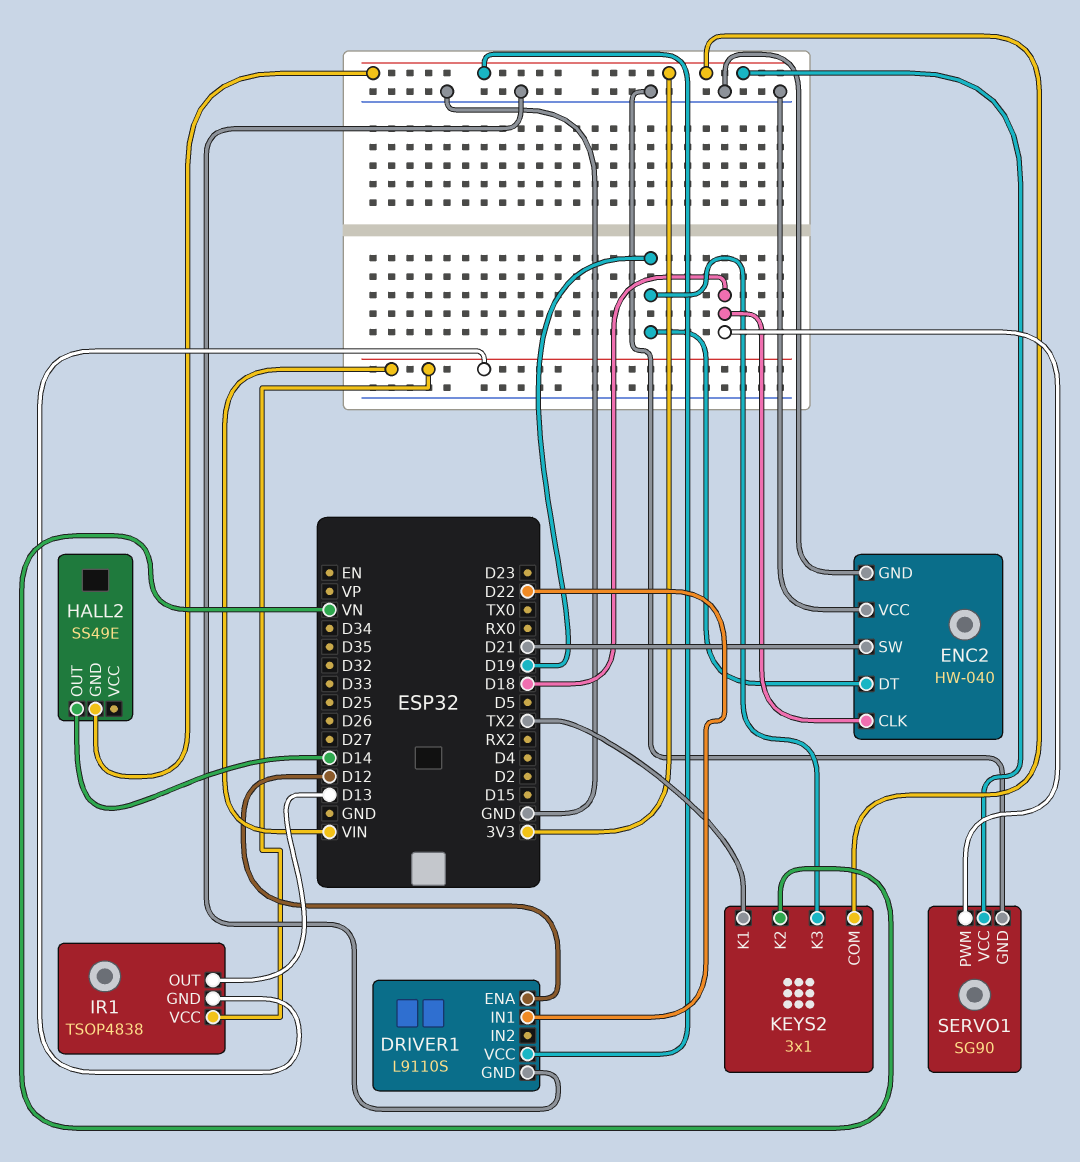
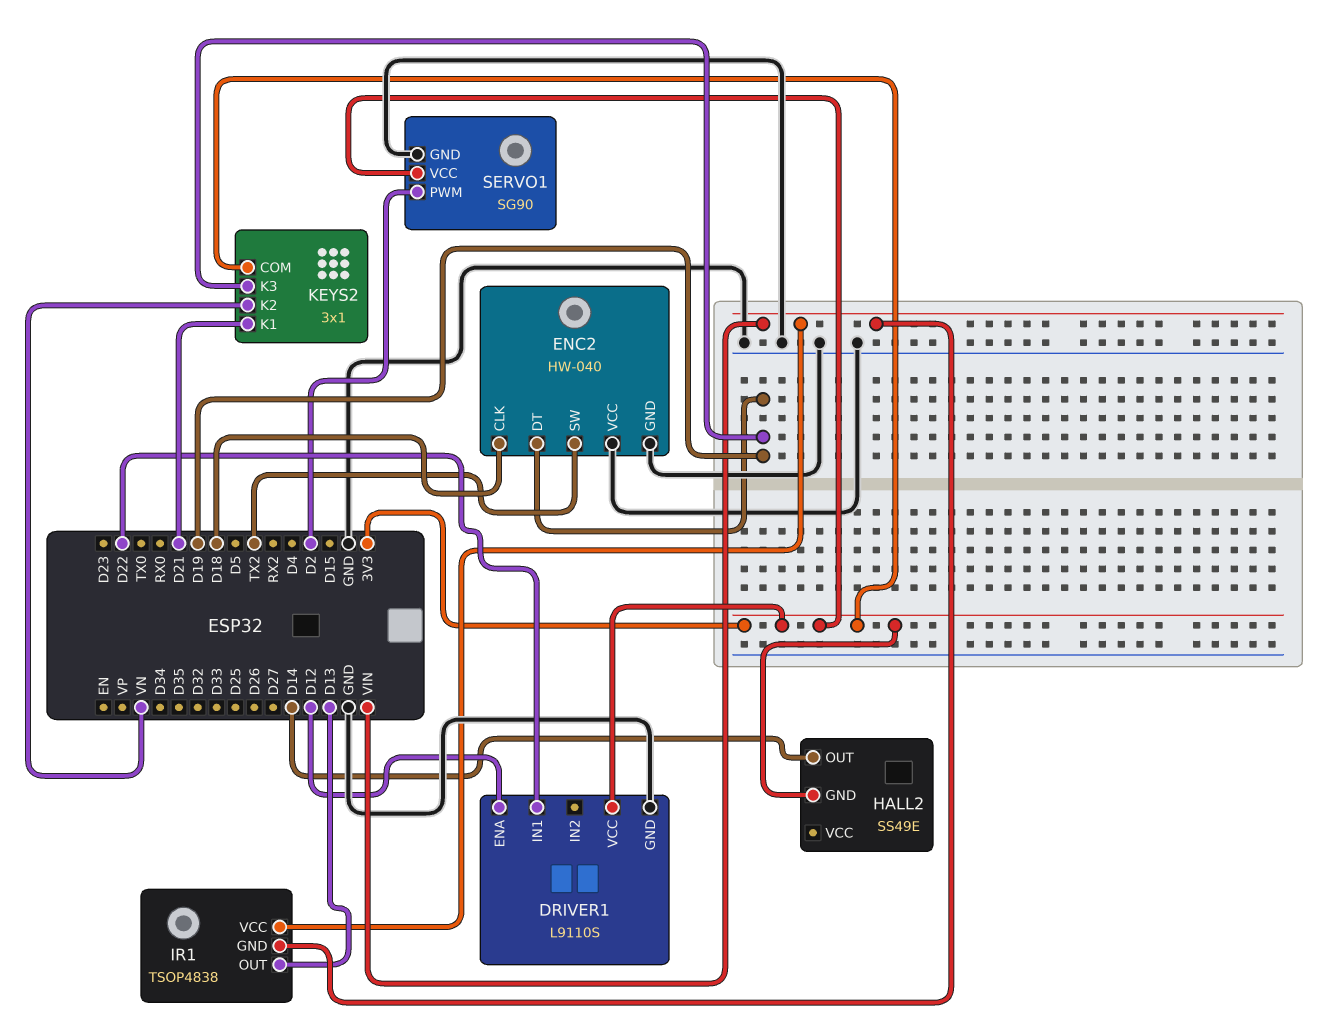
ENC2 pin SW: D21 -> TX2
KEYS2 pin K1: TX2 -> D21
SERVO1 pin PWM: D18 -> D2

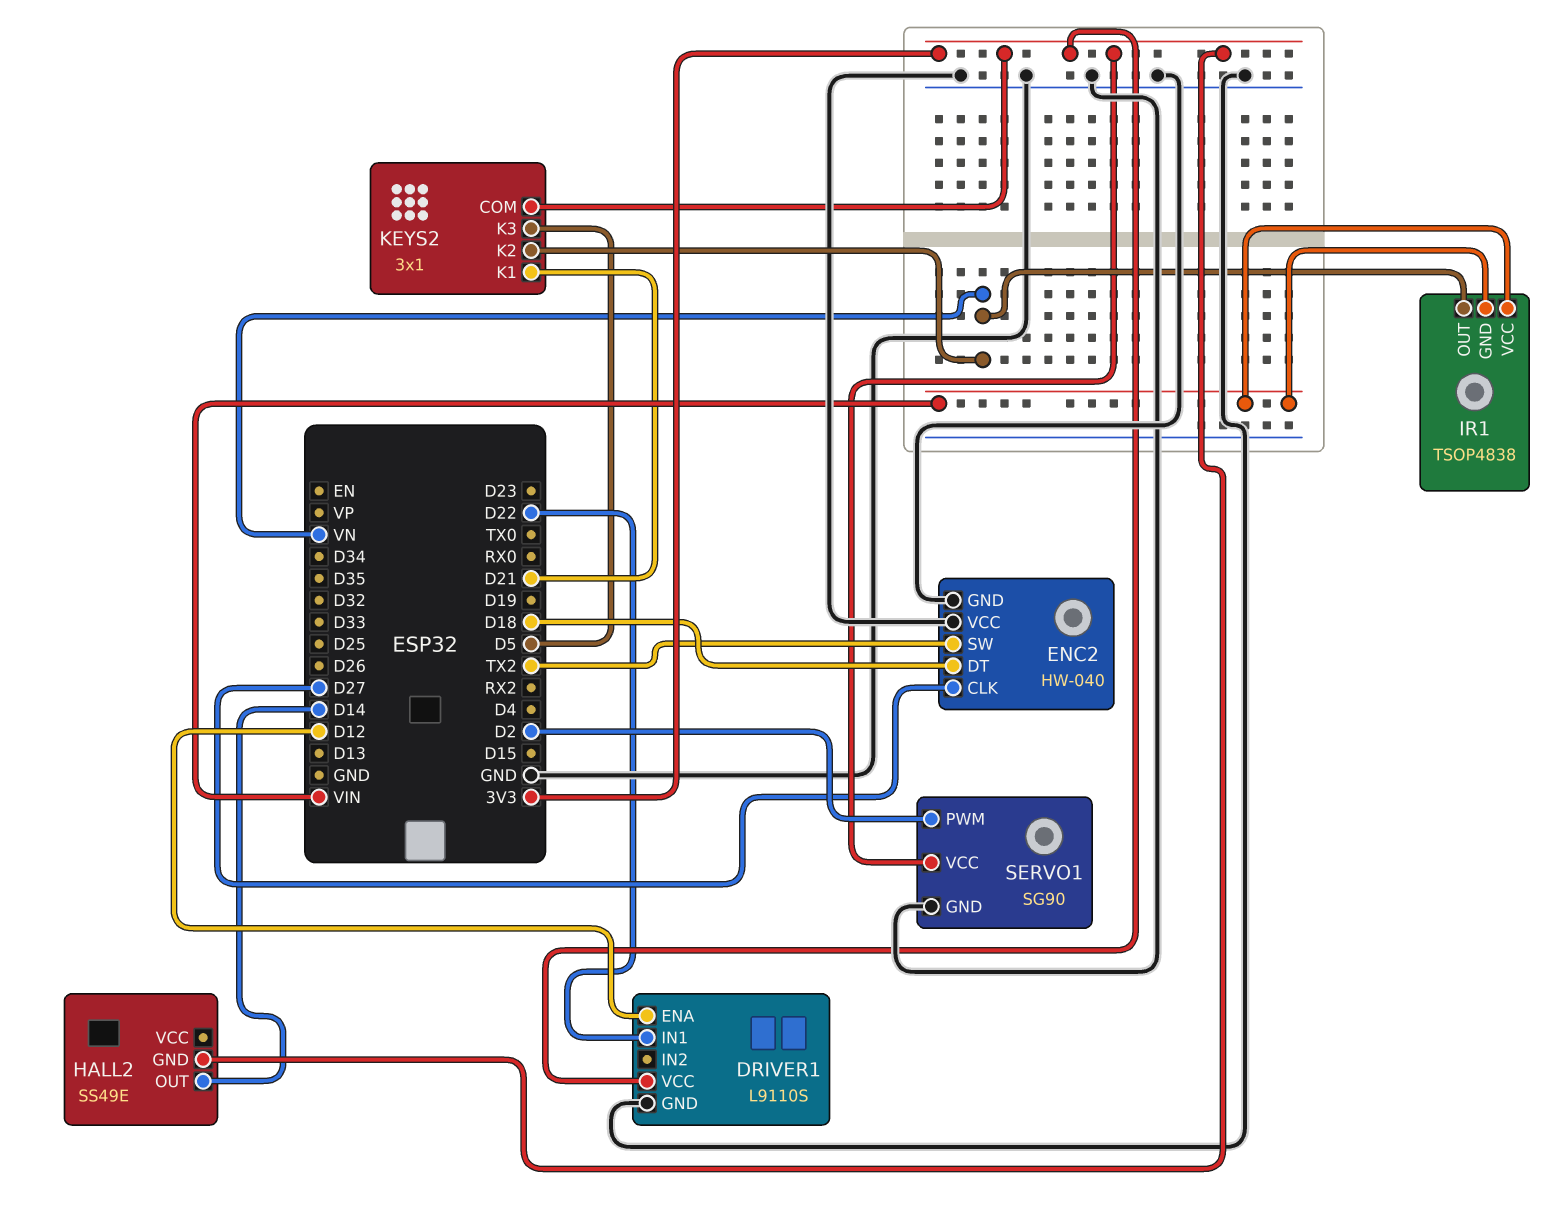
ENC2 pin CLK: D18 -> D27
ENC2 pin DT: D19 -> D18
IR1 pin OUT: D13 -> VN
KEYS2 pin K3: D19 -> D5

